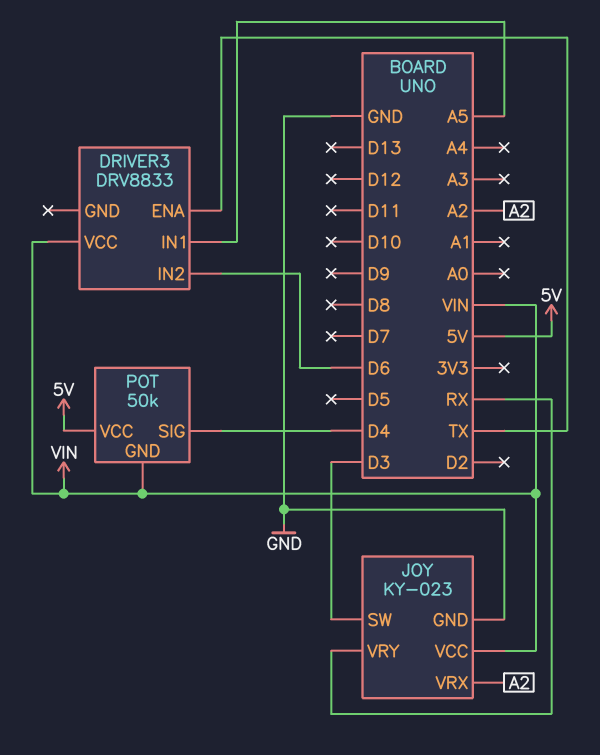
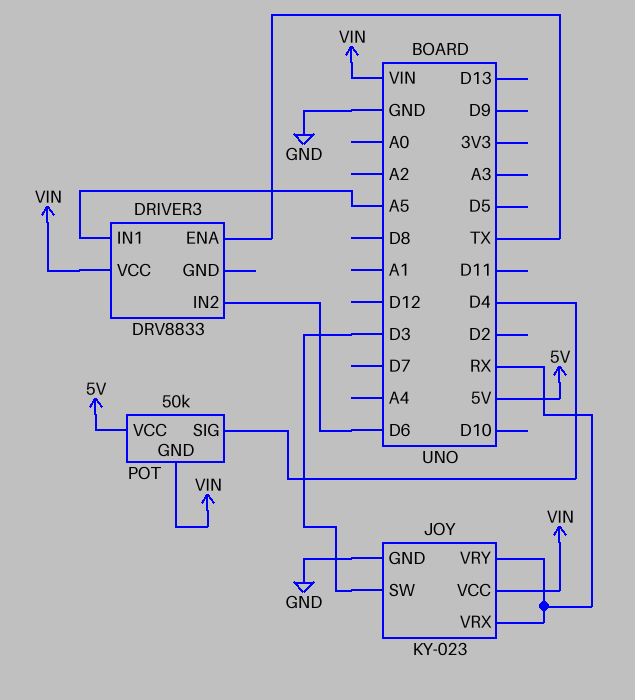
JOY pin VRX: A2 -> RX

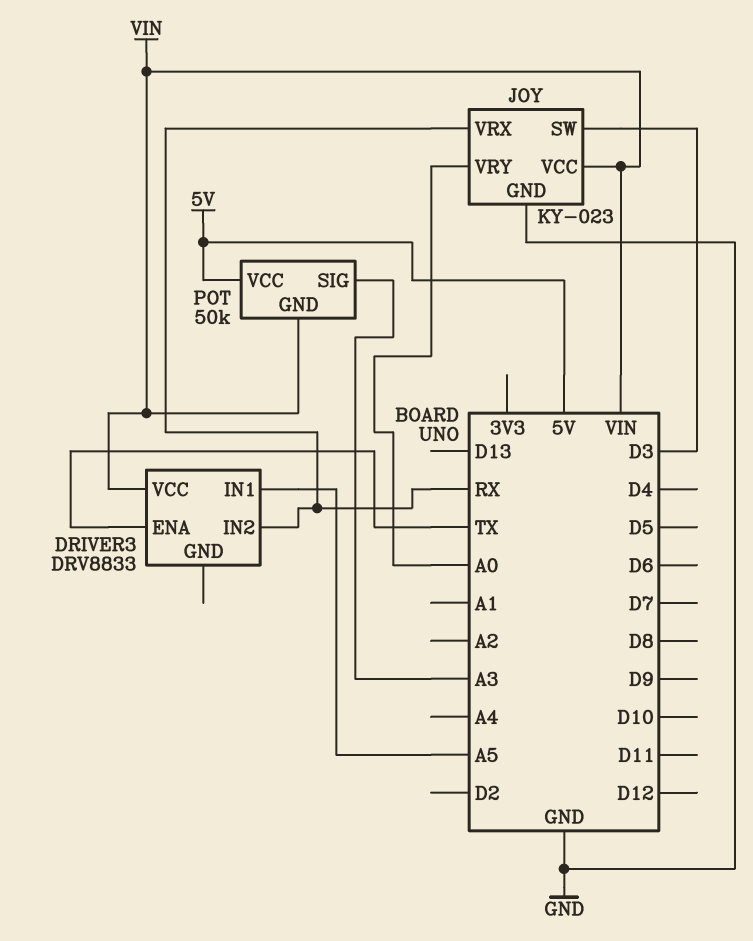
DRIVER3 pin IN2: D6 -> RX
JOY pin VRY: RX -> A0
POT pin SIG: D4 -> A3

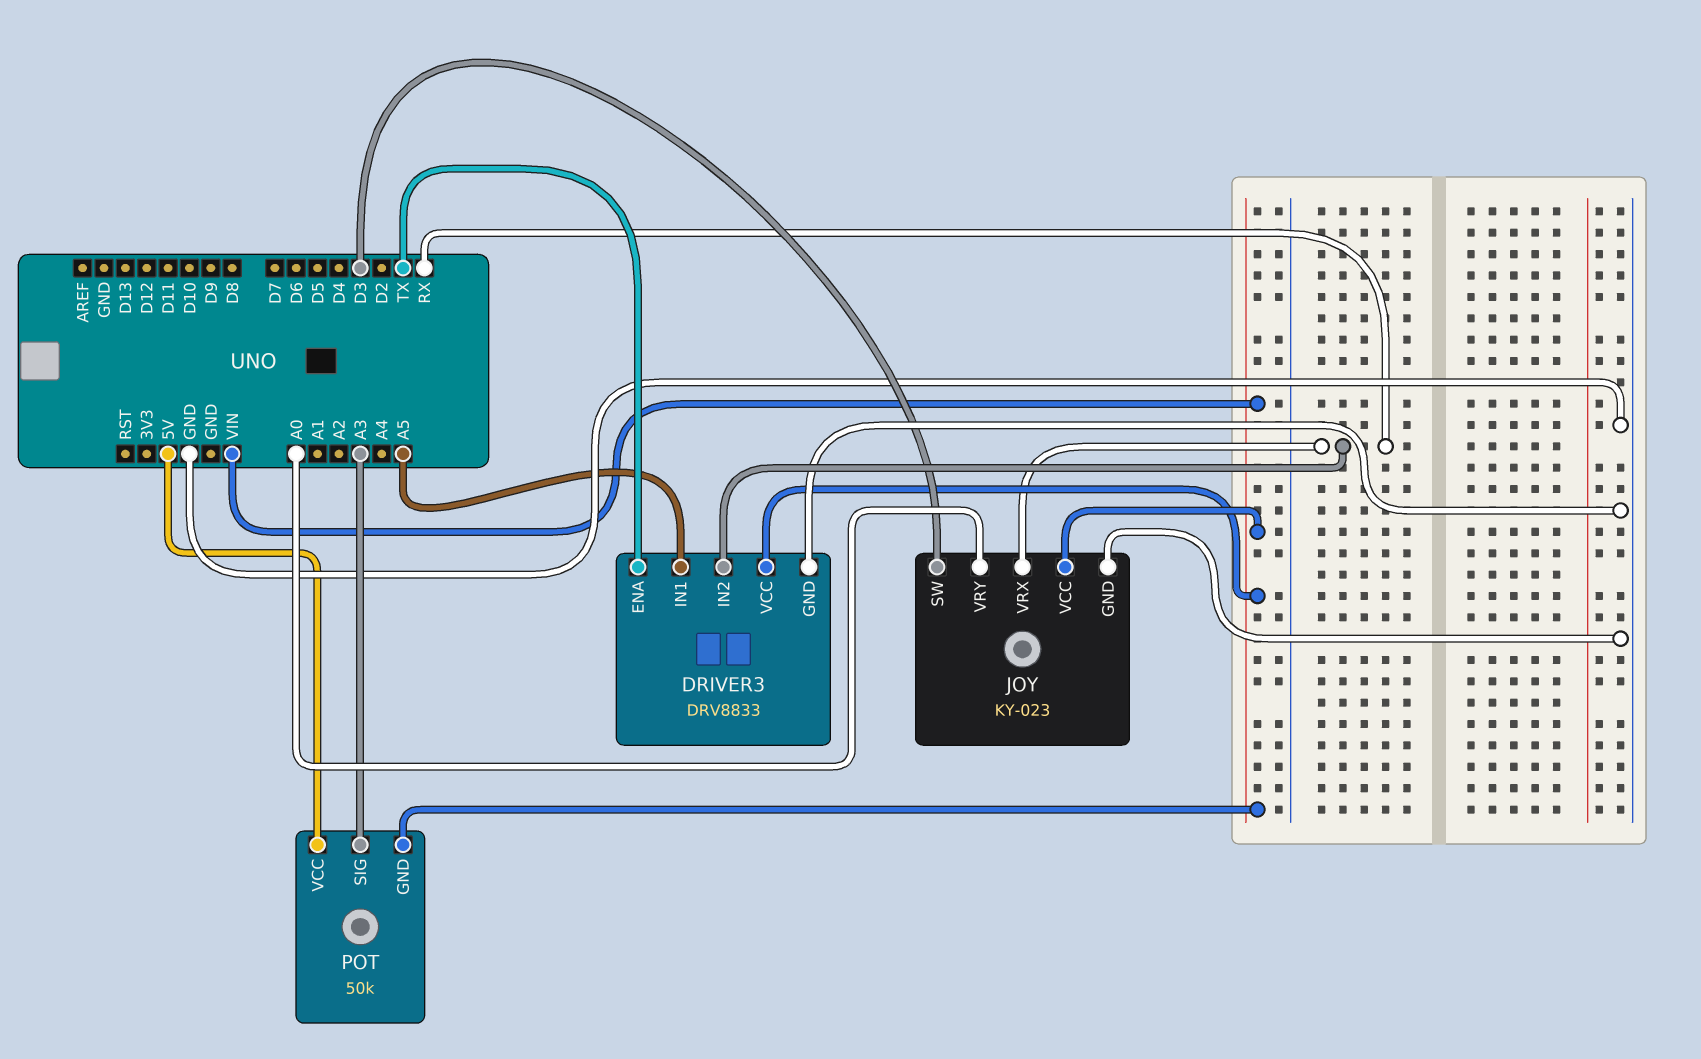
DRIVER3 pin GND: none -> GND

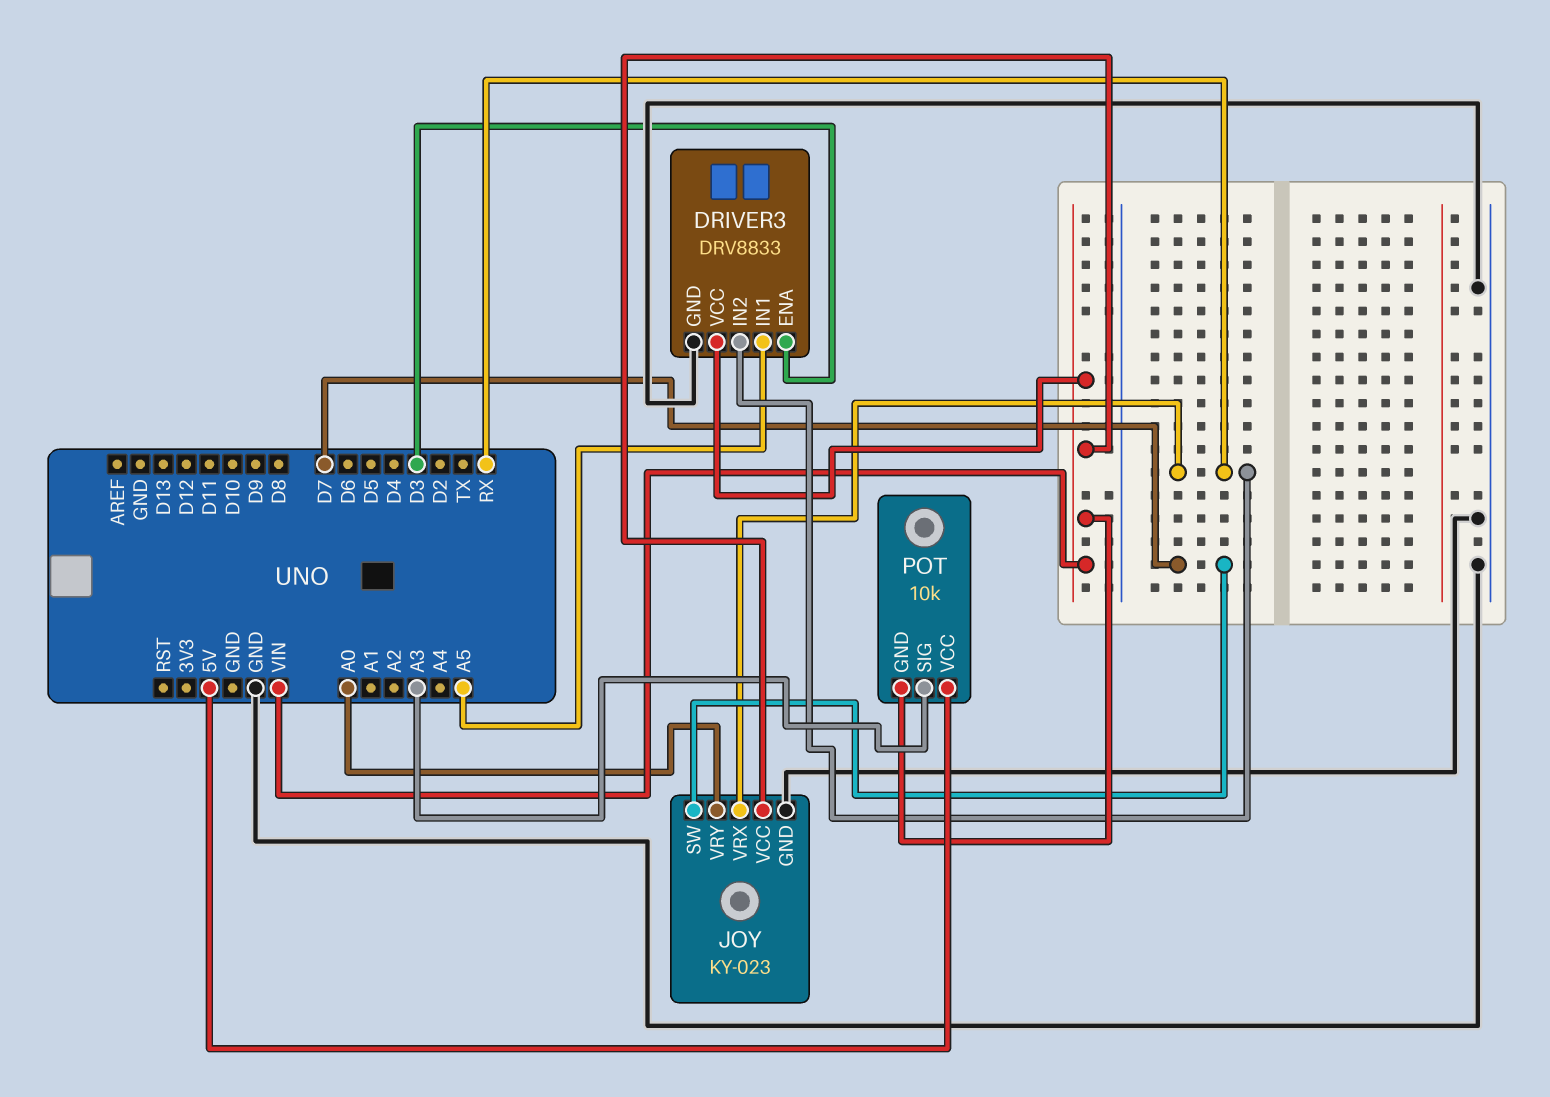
DRIVER3 pin ENA: TX -> D3
JOY pin SW: D3 -> D7
POT: 50k -> 10k

